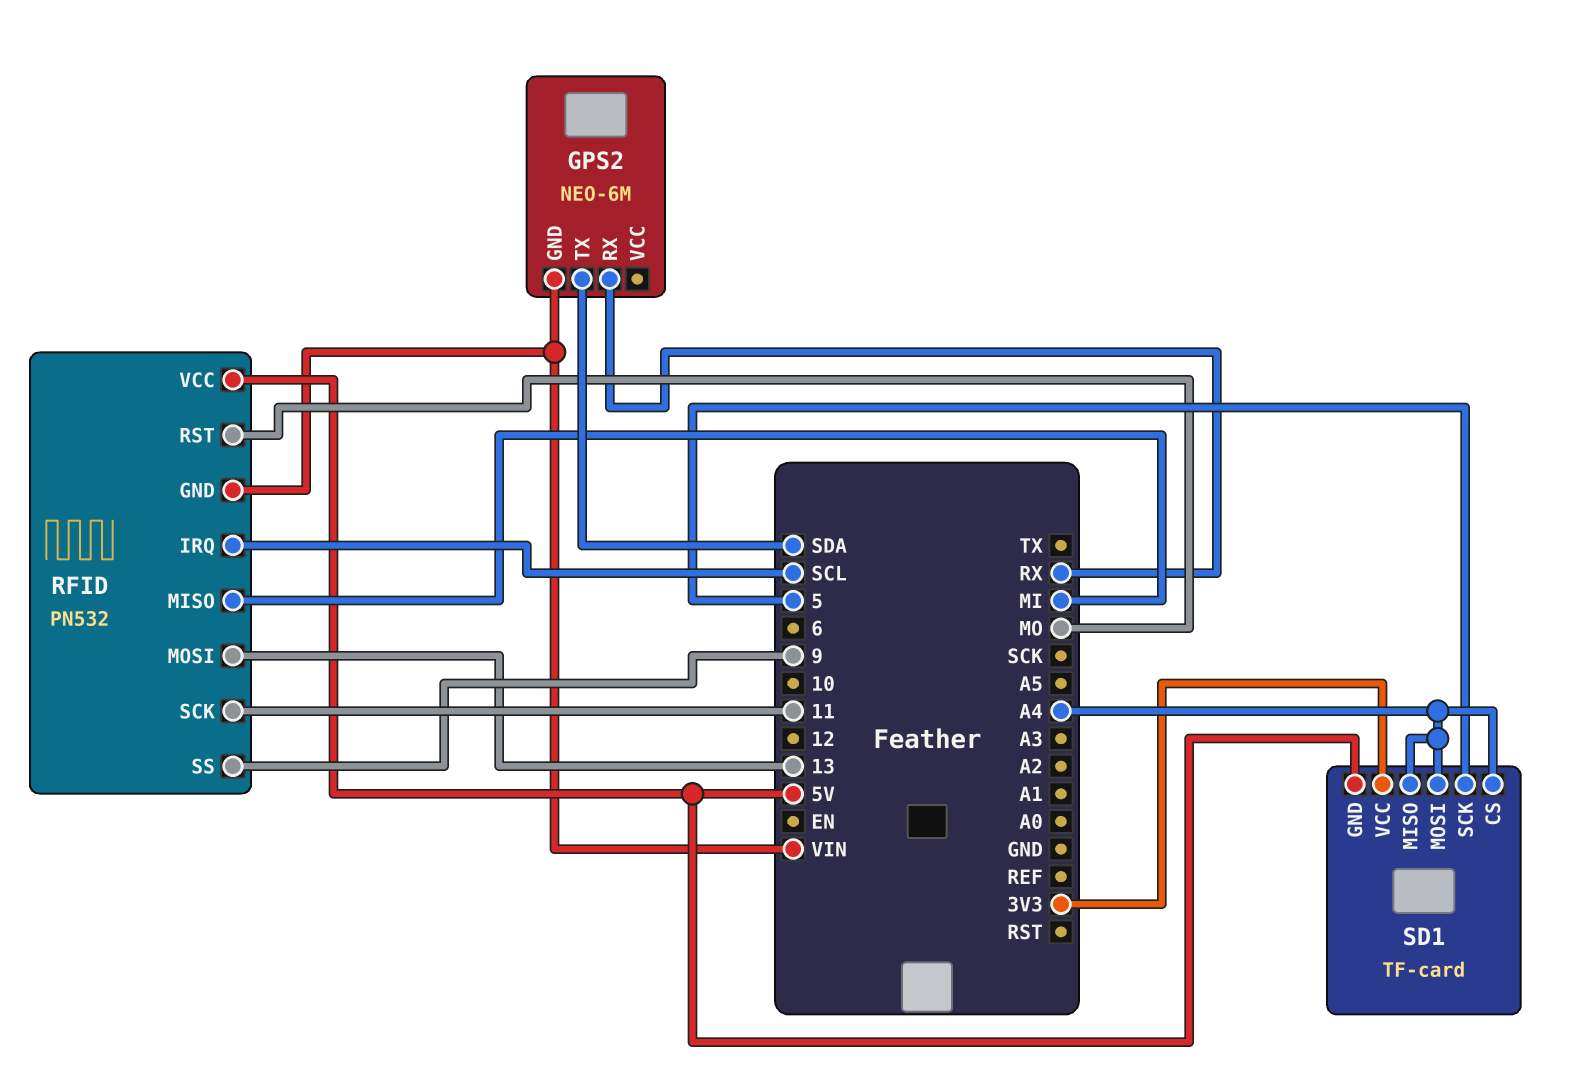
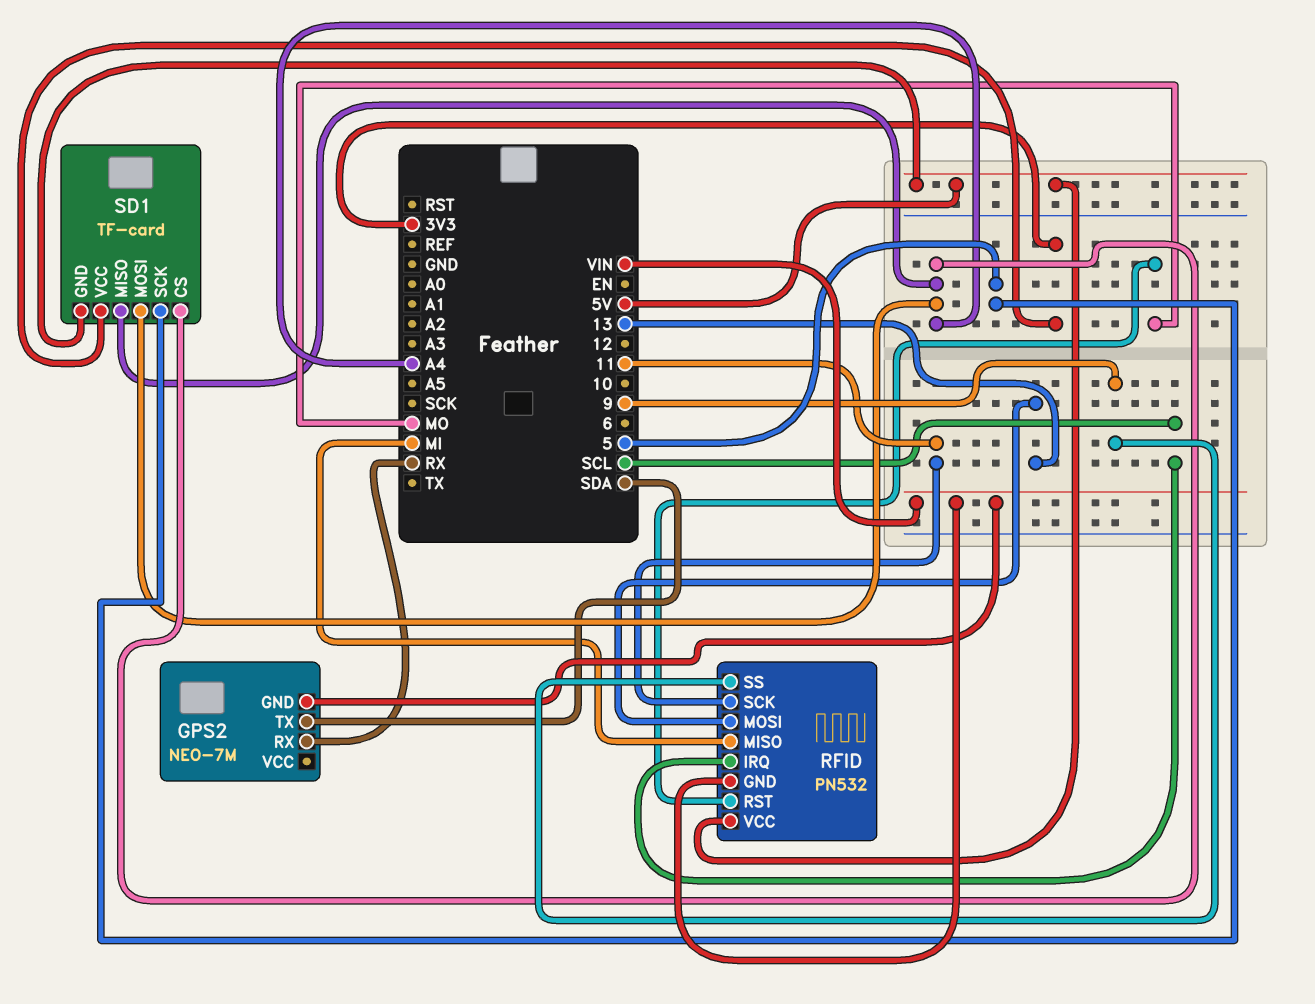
GPS2: NEO-6M -> NEO-7M

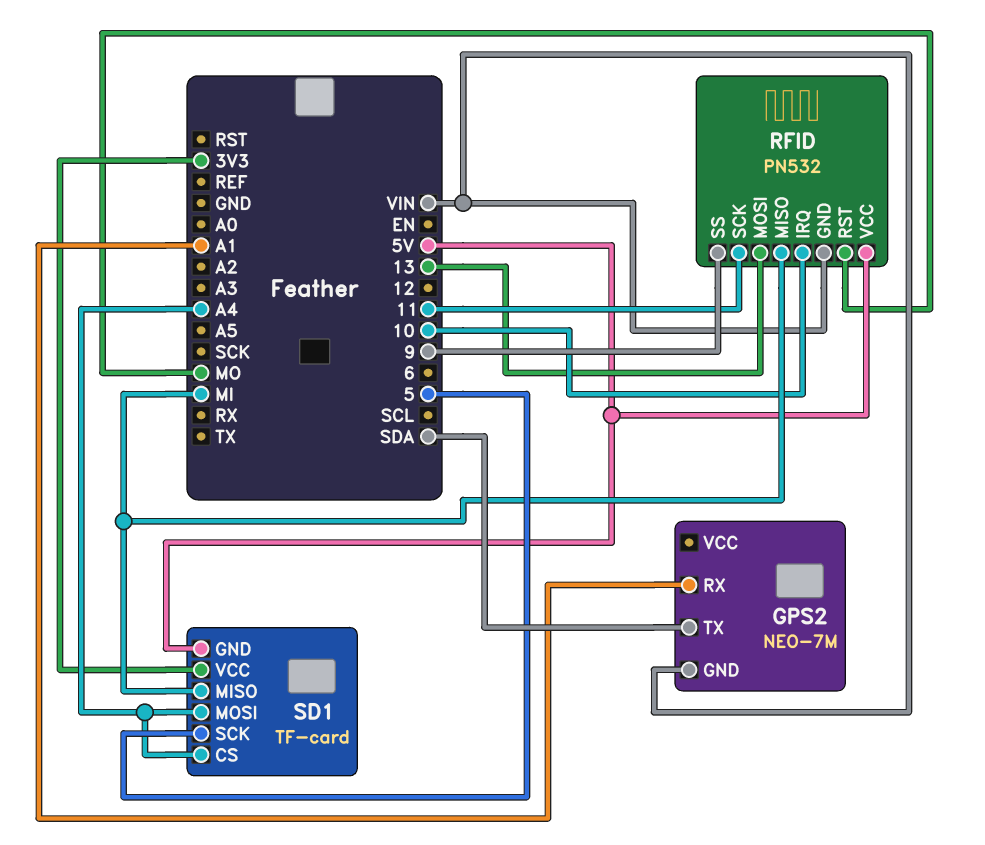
GPS2 pin RX: RX -> A1
RFID pin IRQ: SCL -> 10
SD1 pin MISO: A4 -> MI

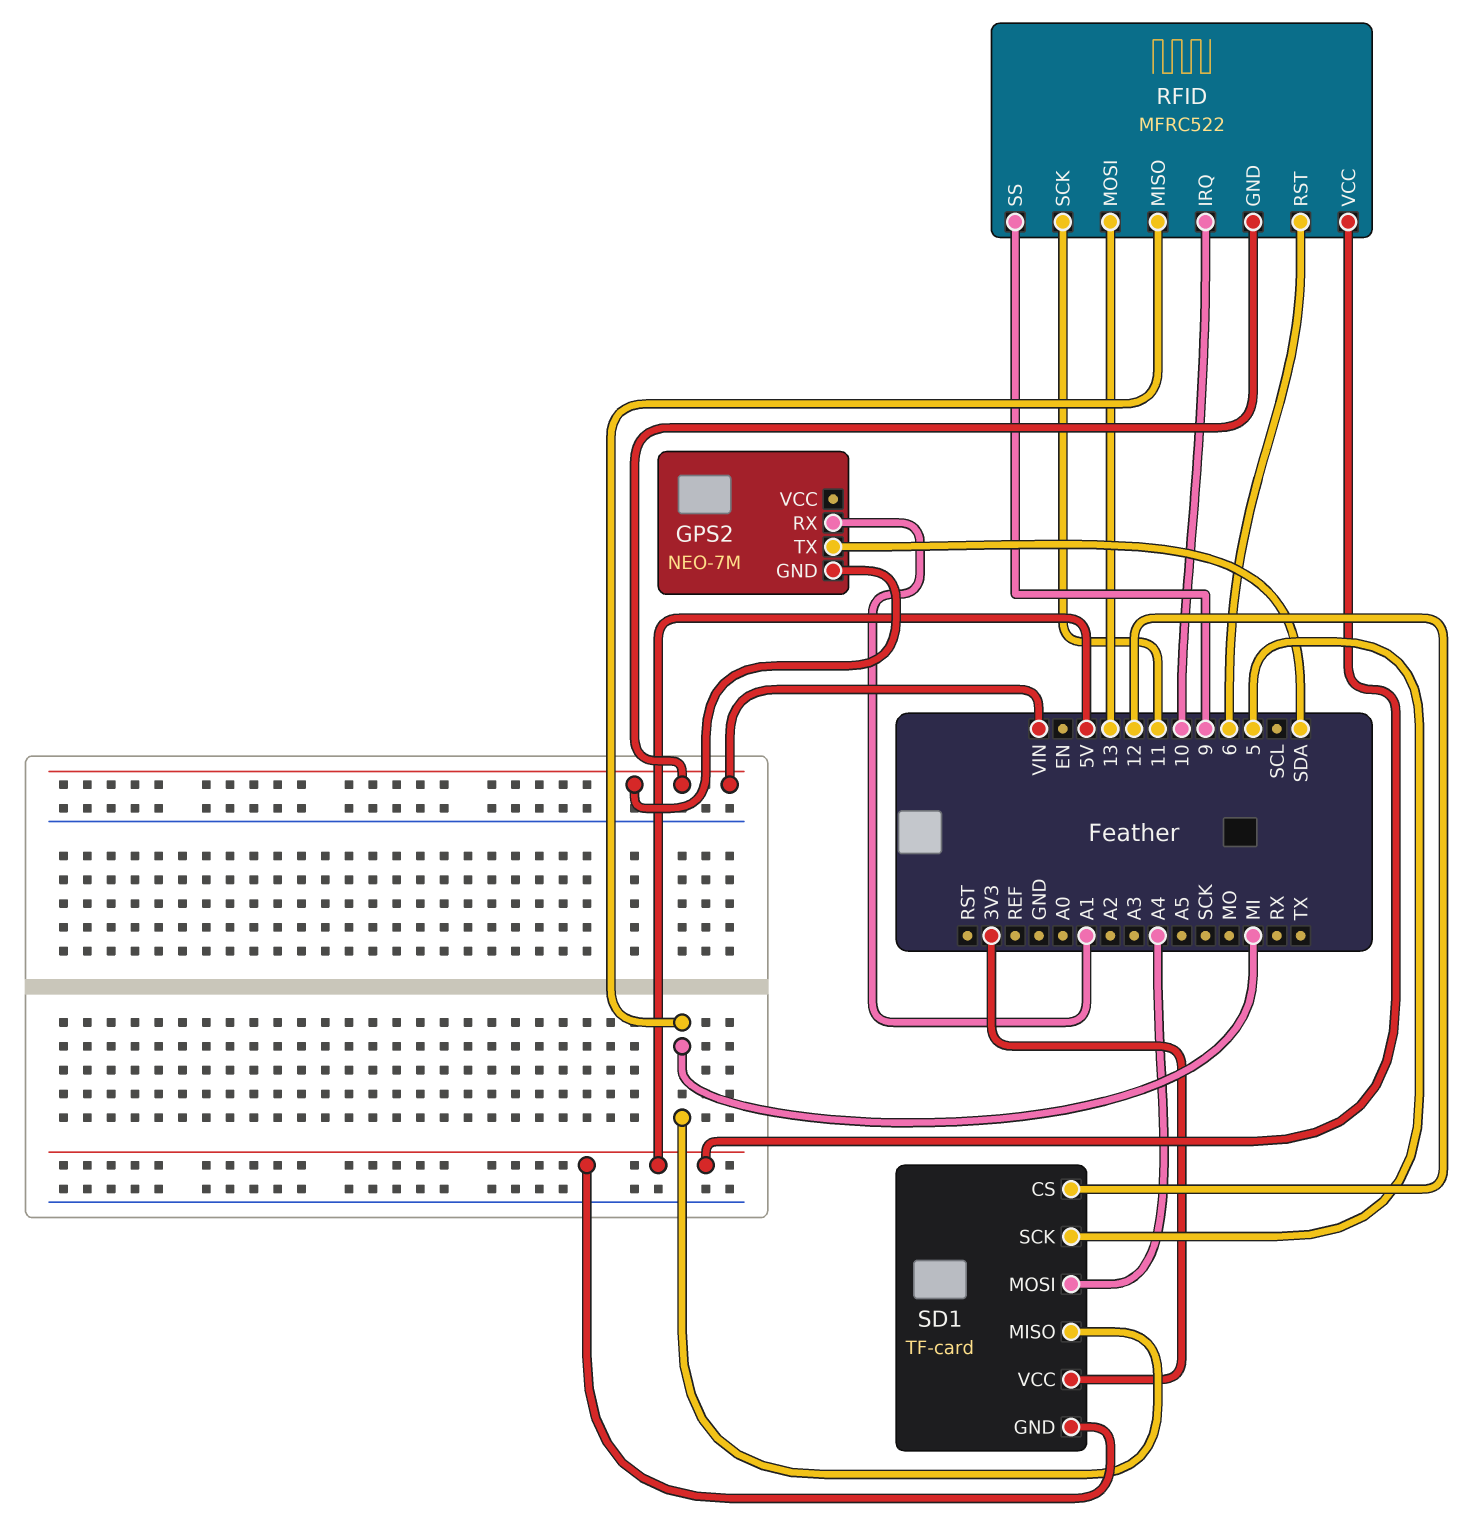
RFID: PN532 -> MFRC522
RFID pin RST: MO -> 6
SD1 pin CS: A4 -> 12

